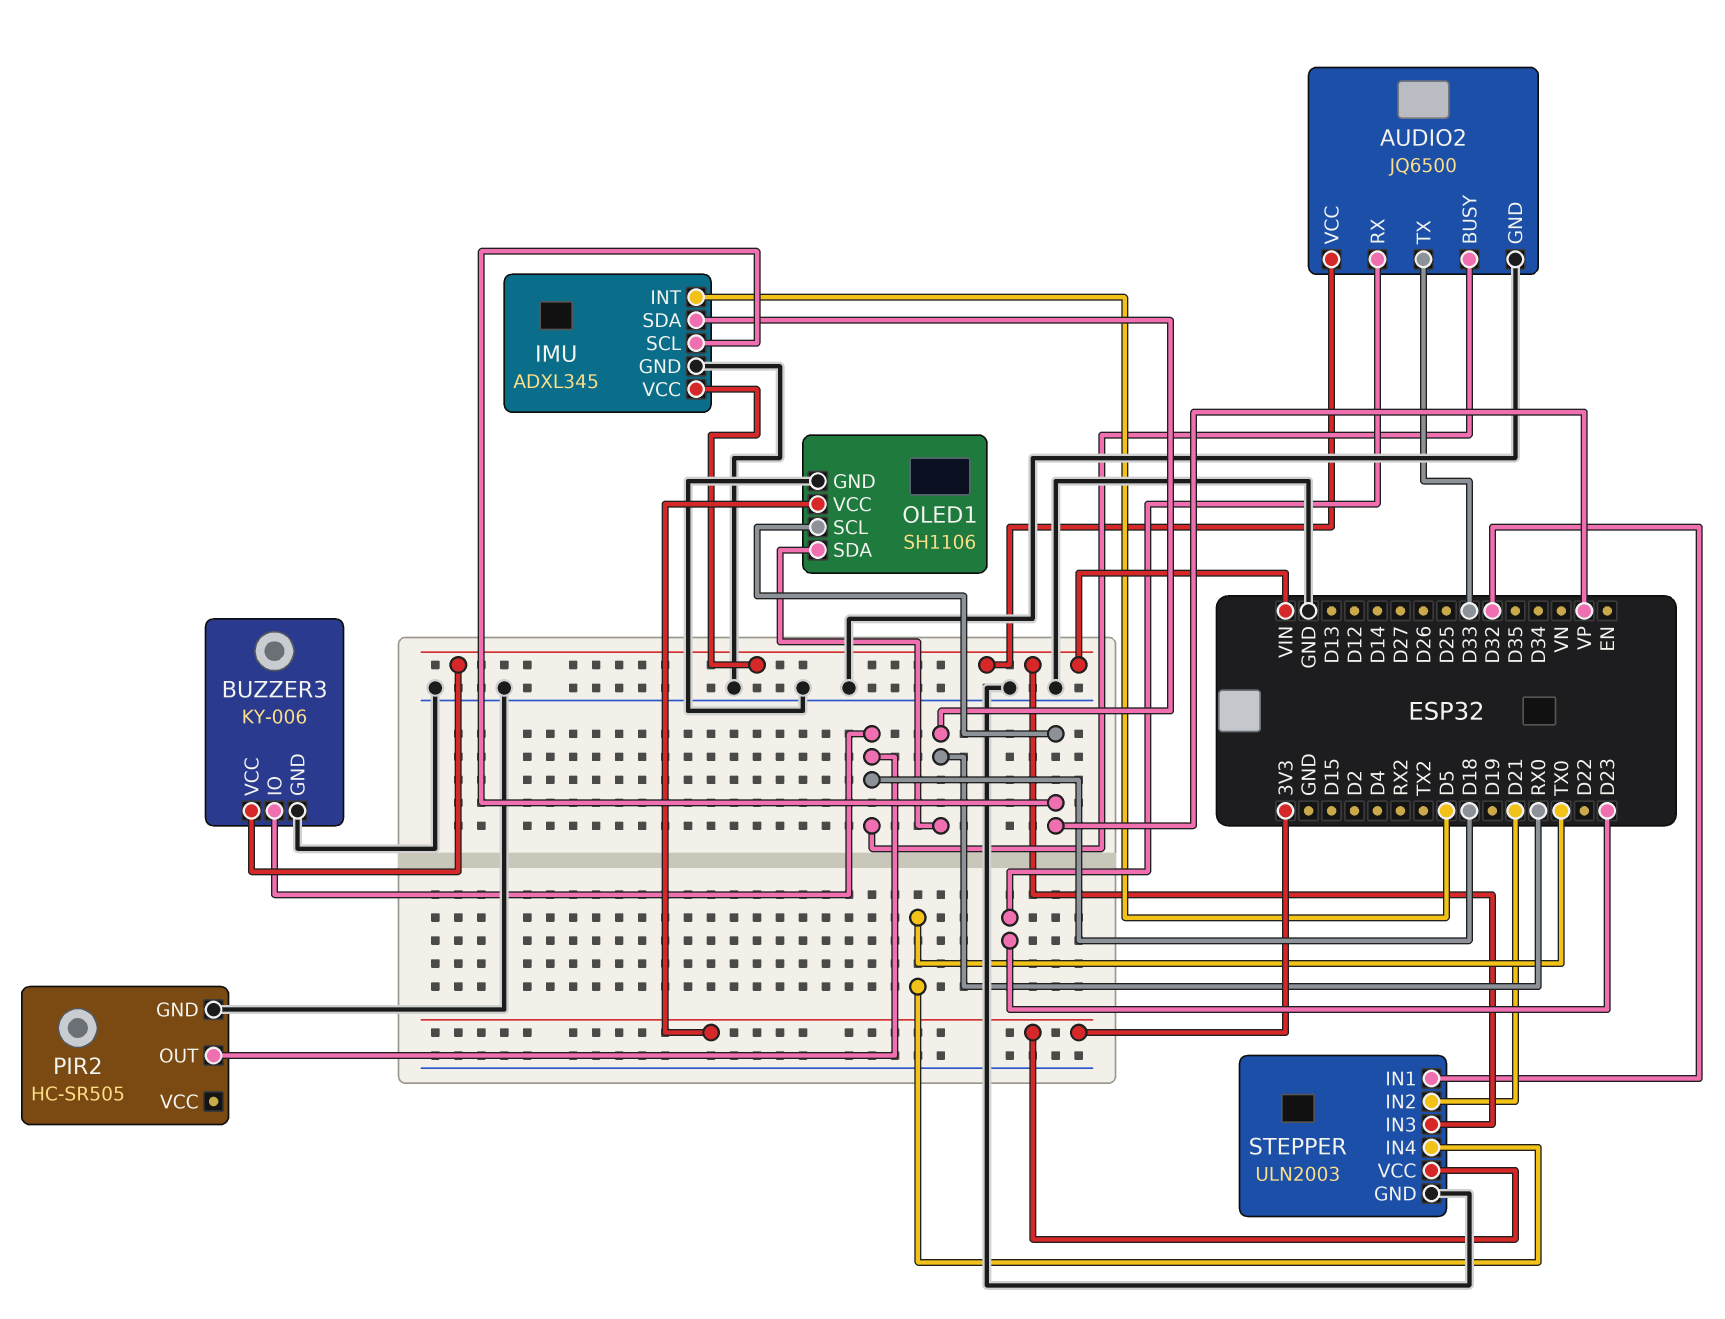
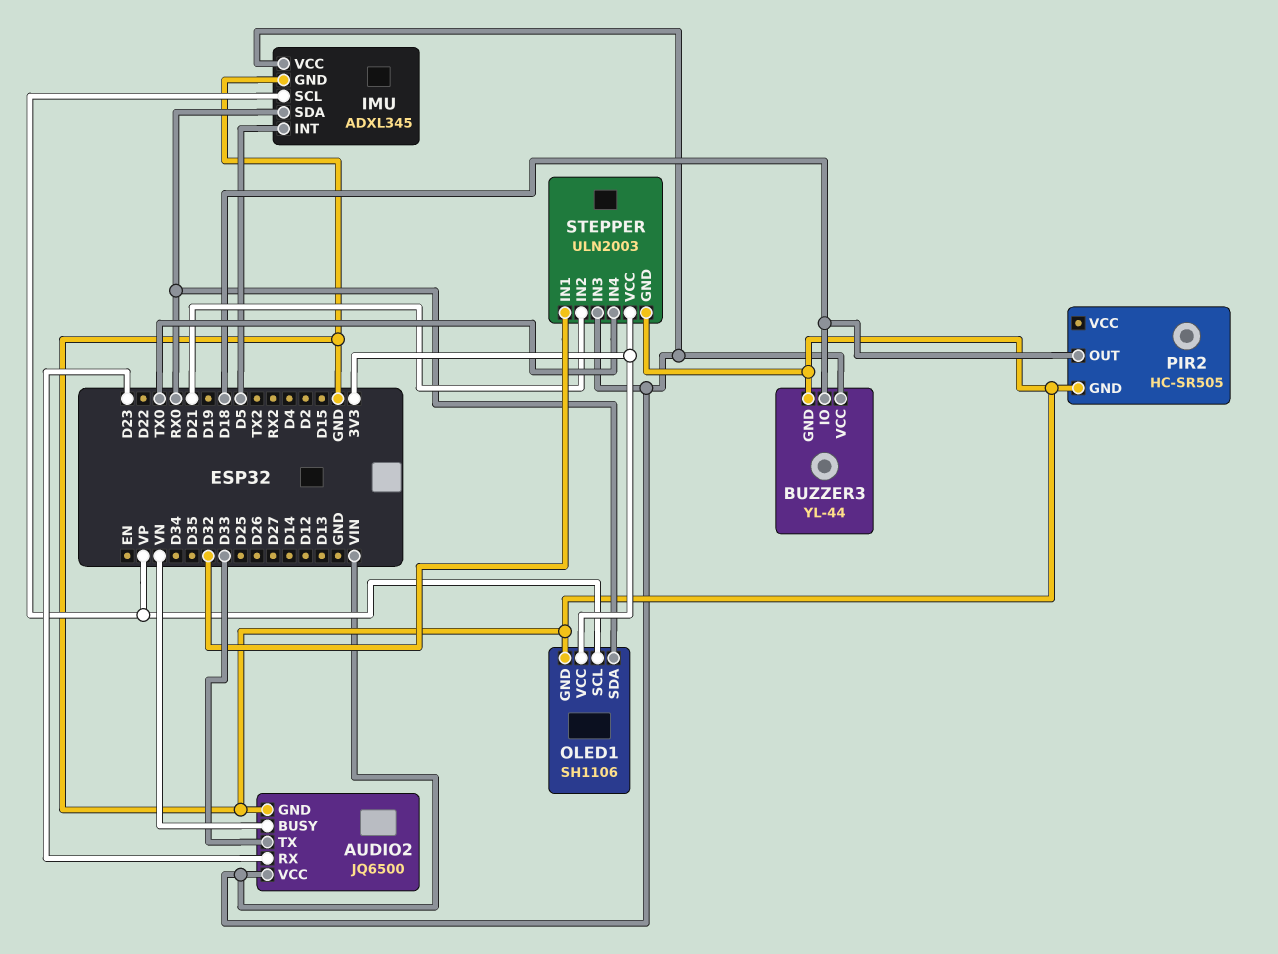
AUDIO2 pin BUSY: D18 -> VN
BUZZER3: KY-006 -> YL-44

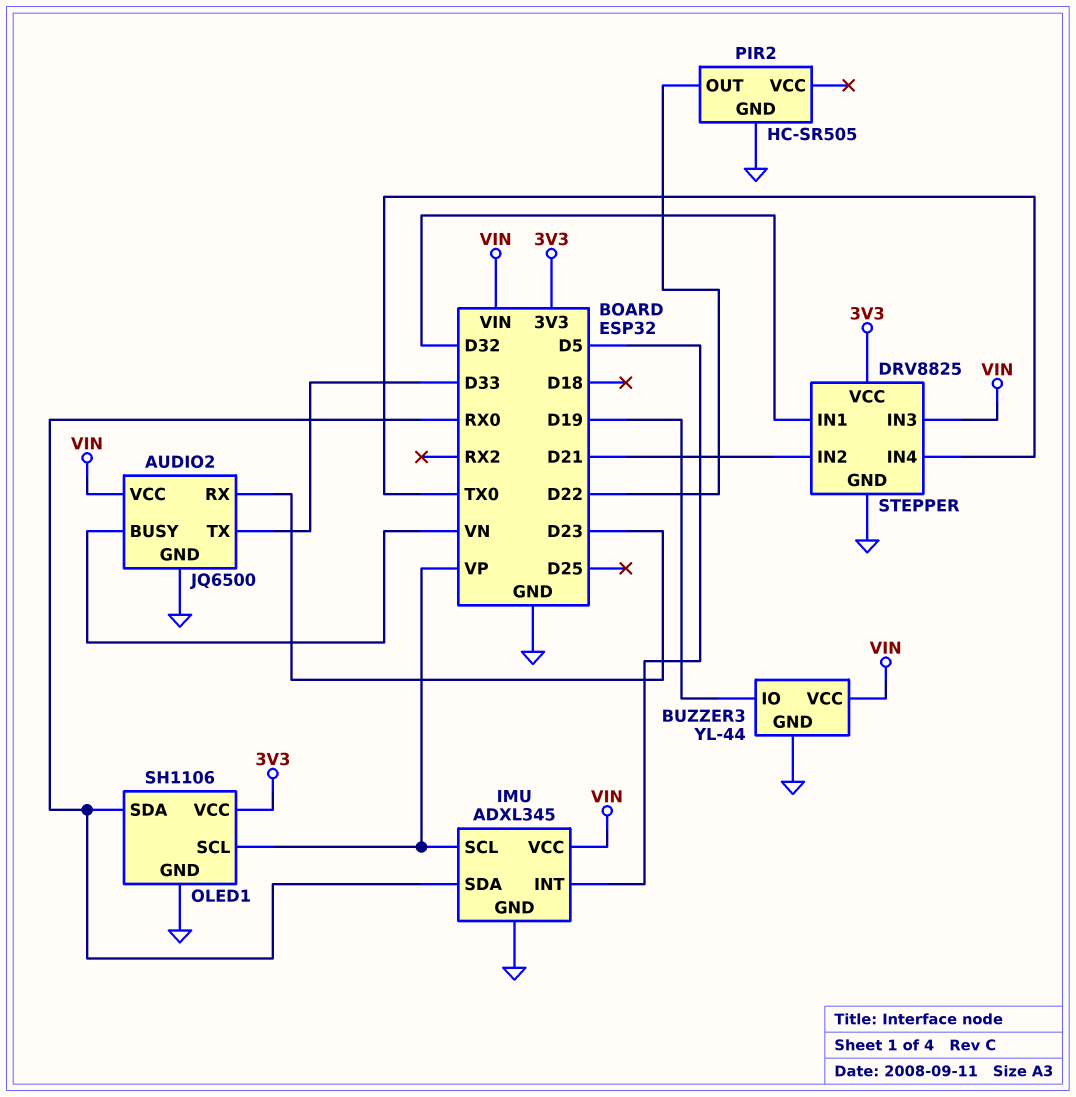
BUZZER3 pin IO: D18 -> D19
PIR2 pin OUT: D18 -> D22
STEPPER: ULN2003 -> DRV8825

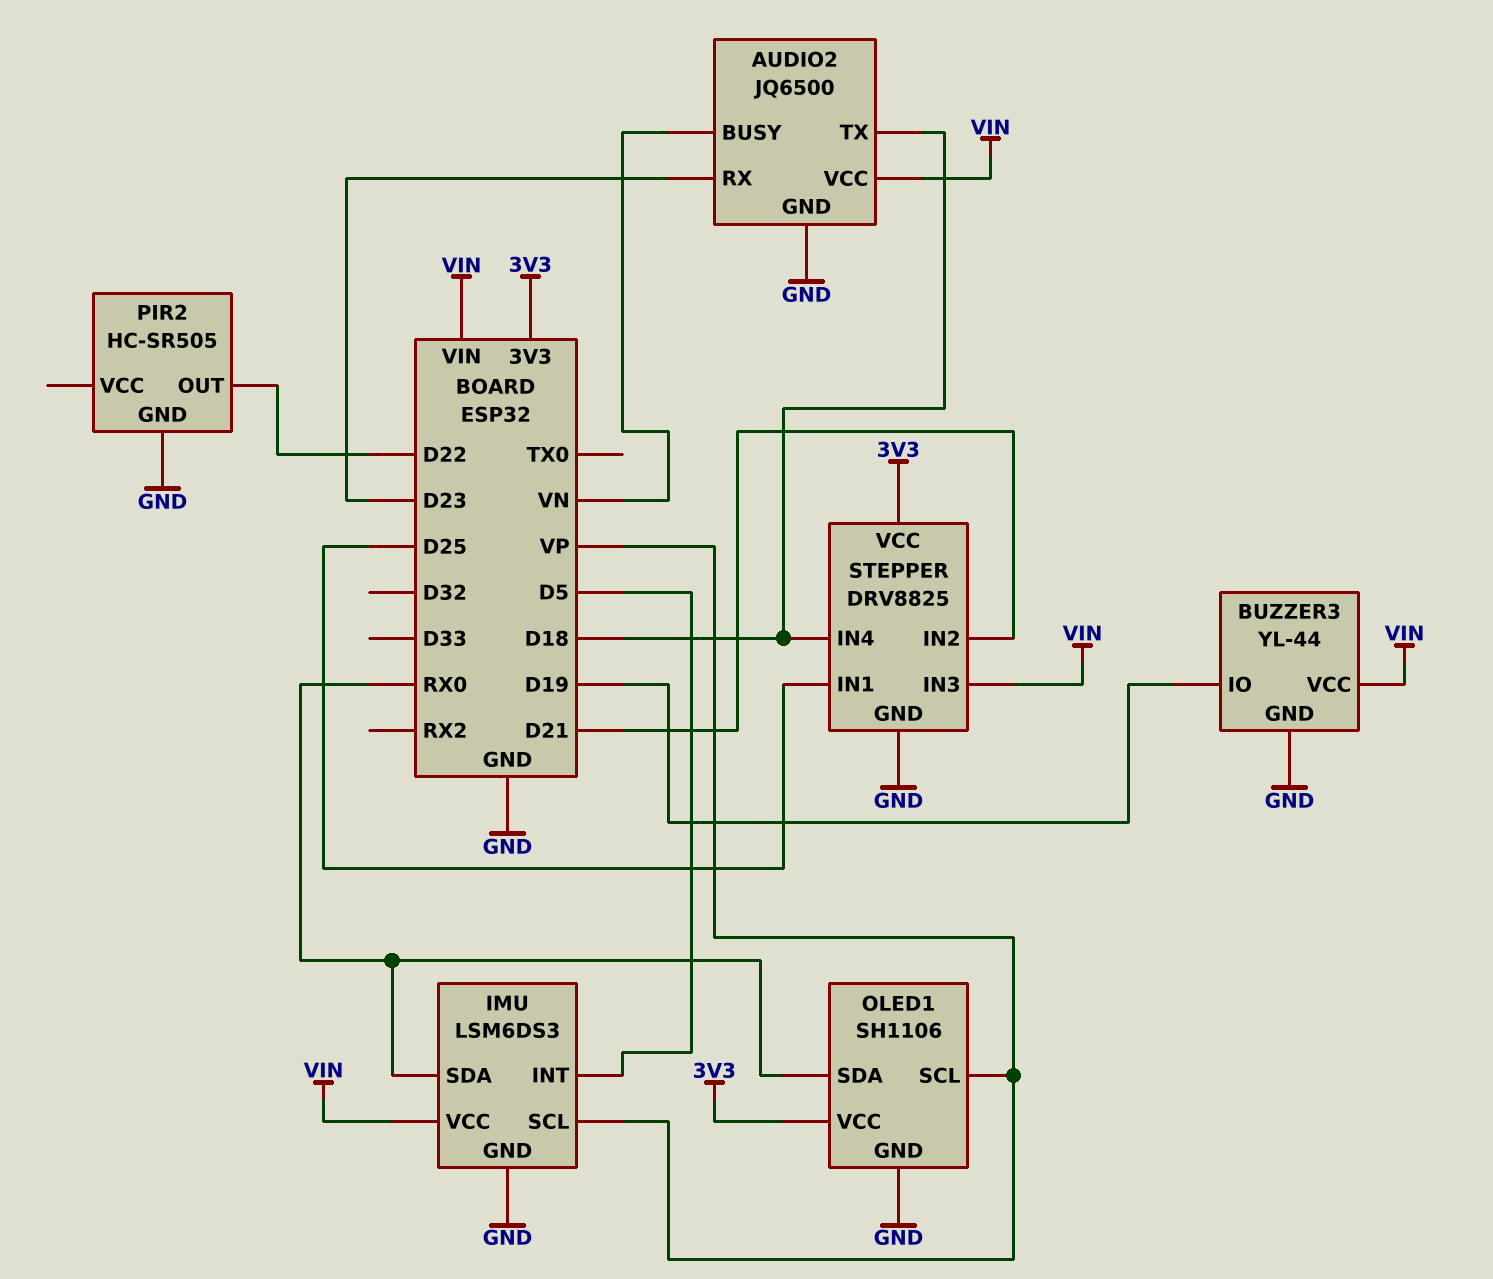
AUDIO2 pin TX: D33 -> D18
IMU: ADXL345 -> LSM6DS3
STEPPER pin IN1: D32 -> D25
STEPPER pin IN4: TX0 -> D18

